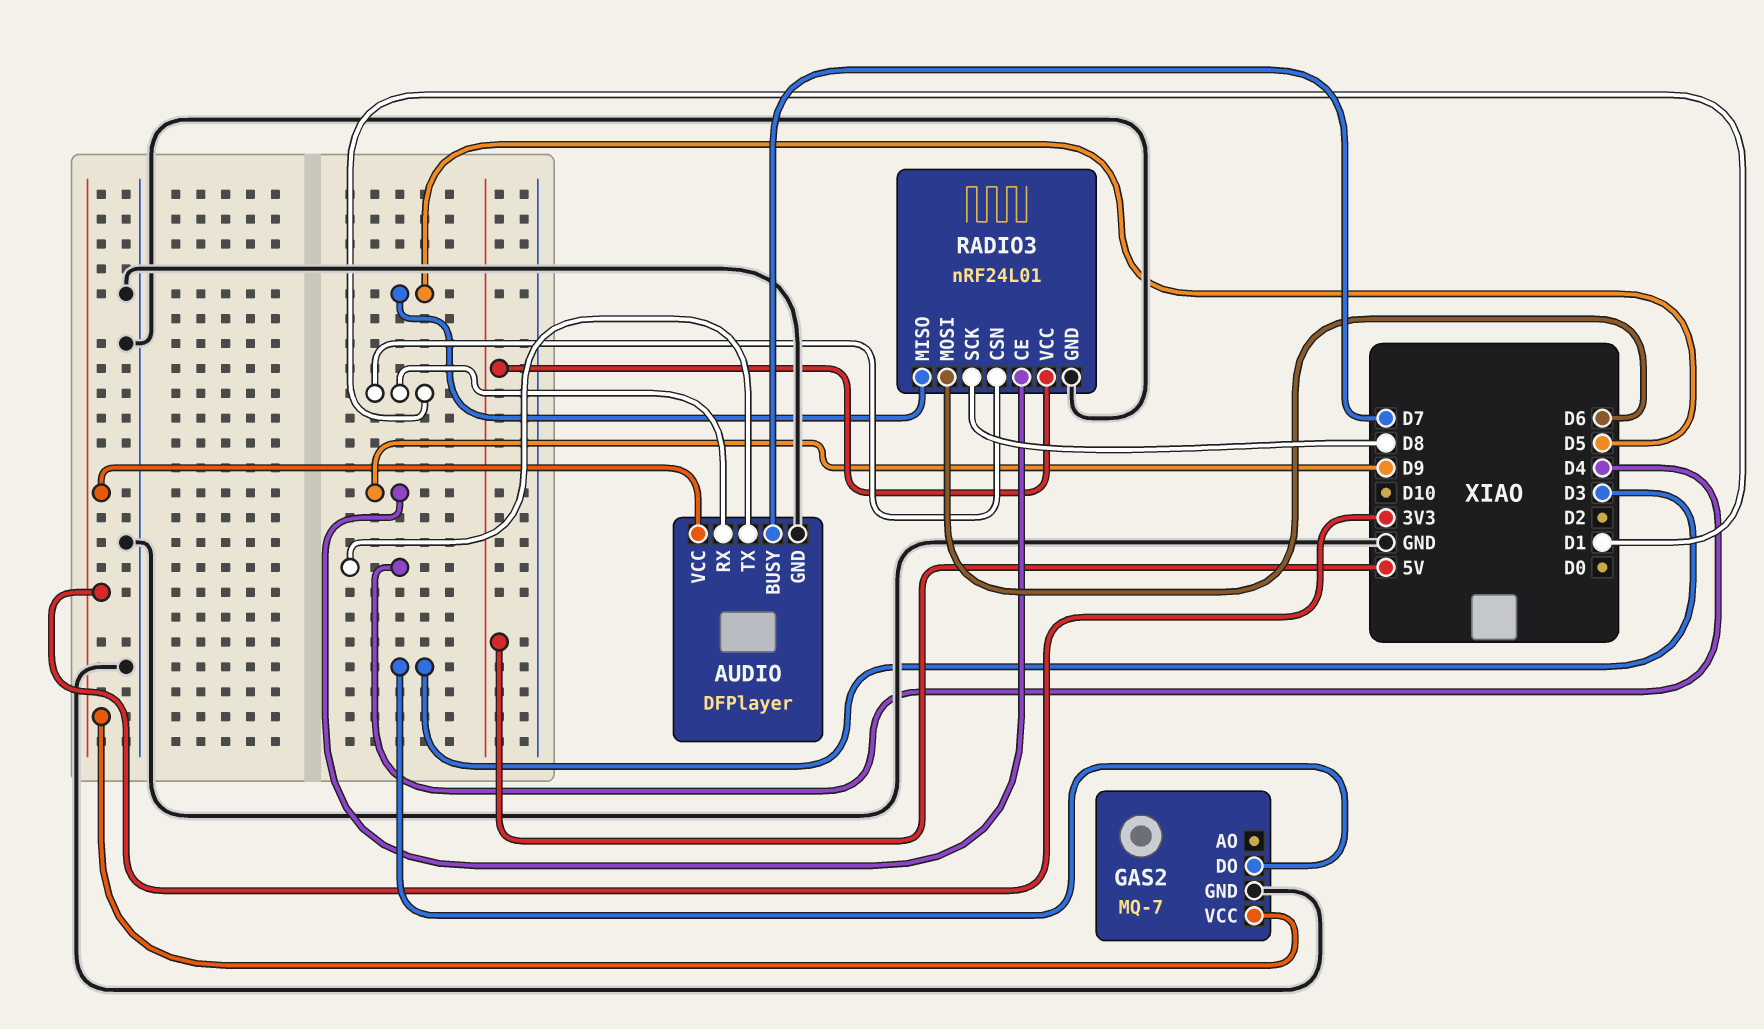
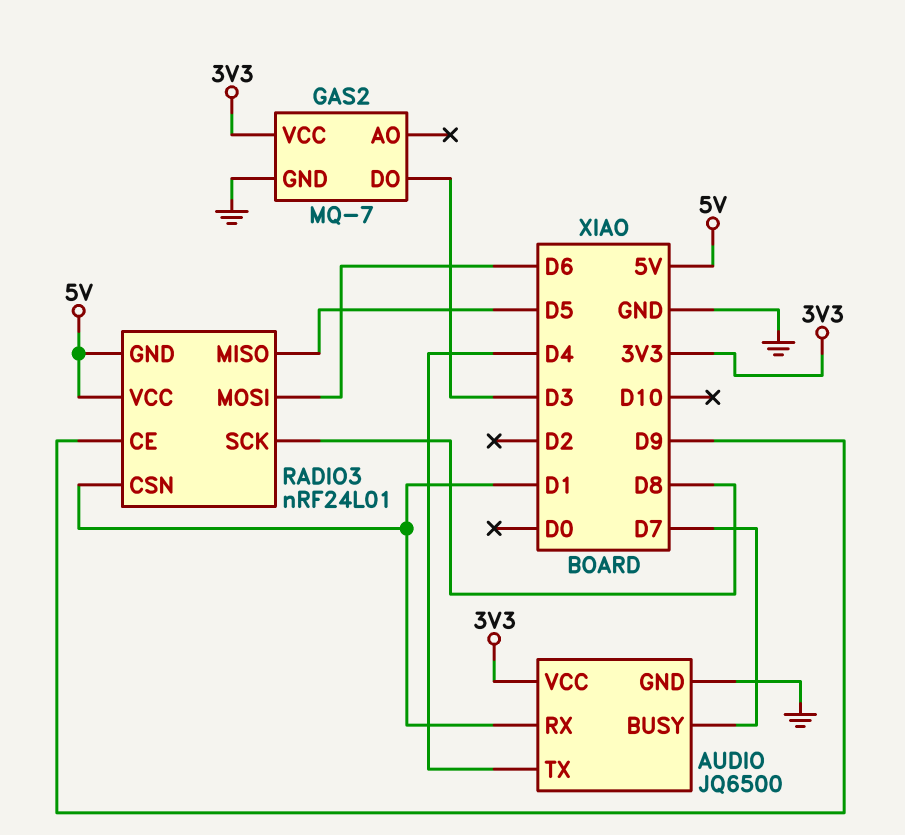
AUDIO: DFPlayer -> JQ6500
RADIO3 pin GND: GND -> 5V

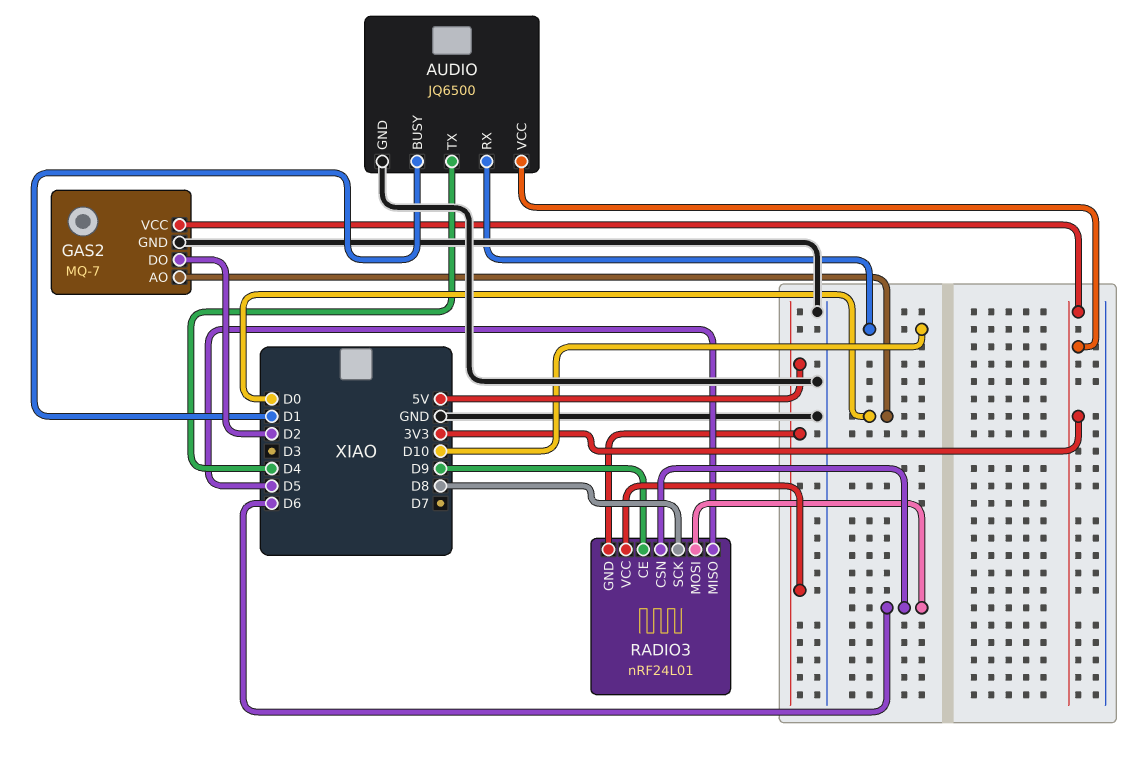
AUDIO pin BUSY: D7 -> D1
AUDIO pin RX: D1 -> D10
GAS2 pin AO: none -> D0
GAS2 pin DO: D3 -> D2
RADIO3 pin CSN: D1 -> D6

